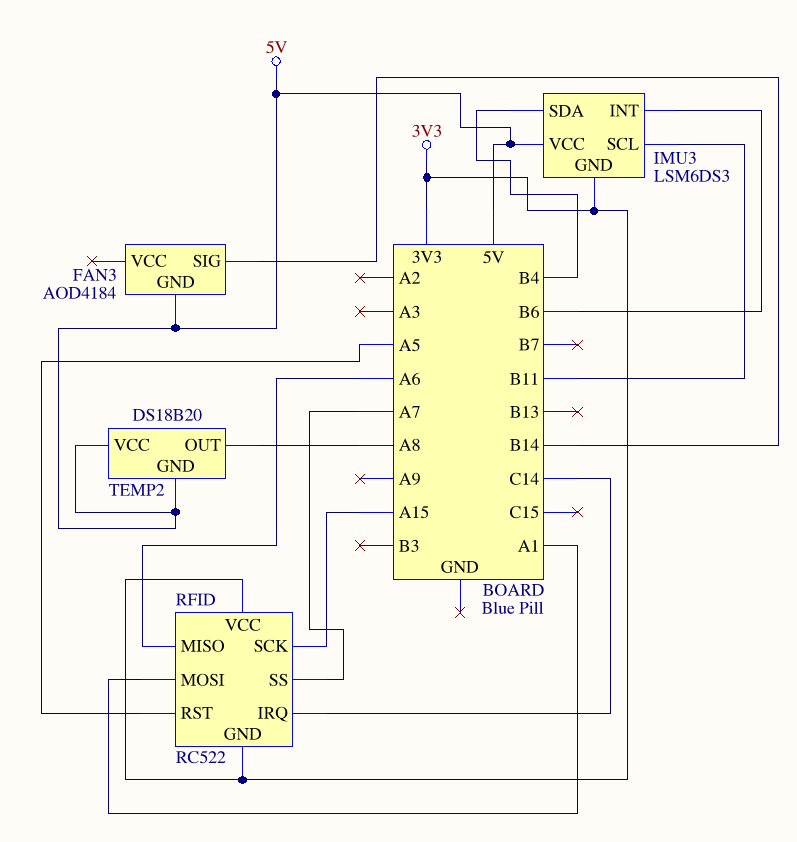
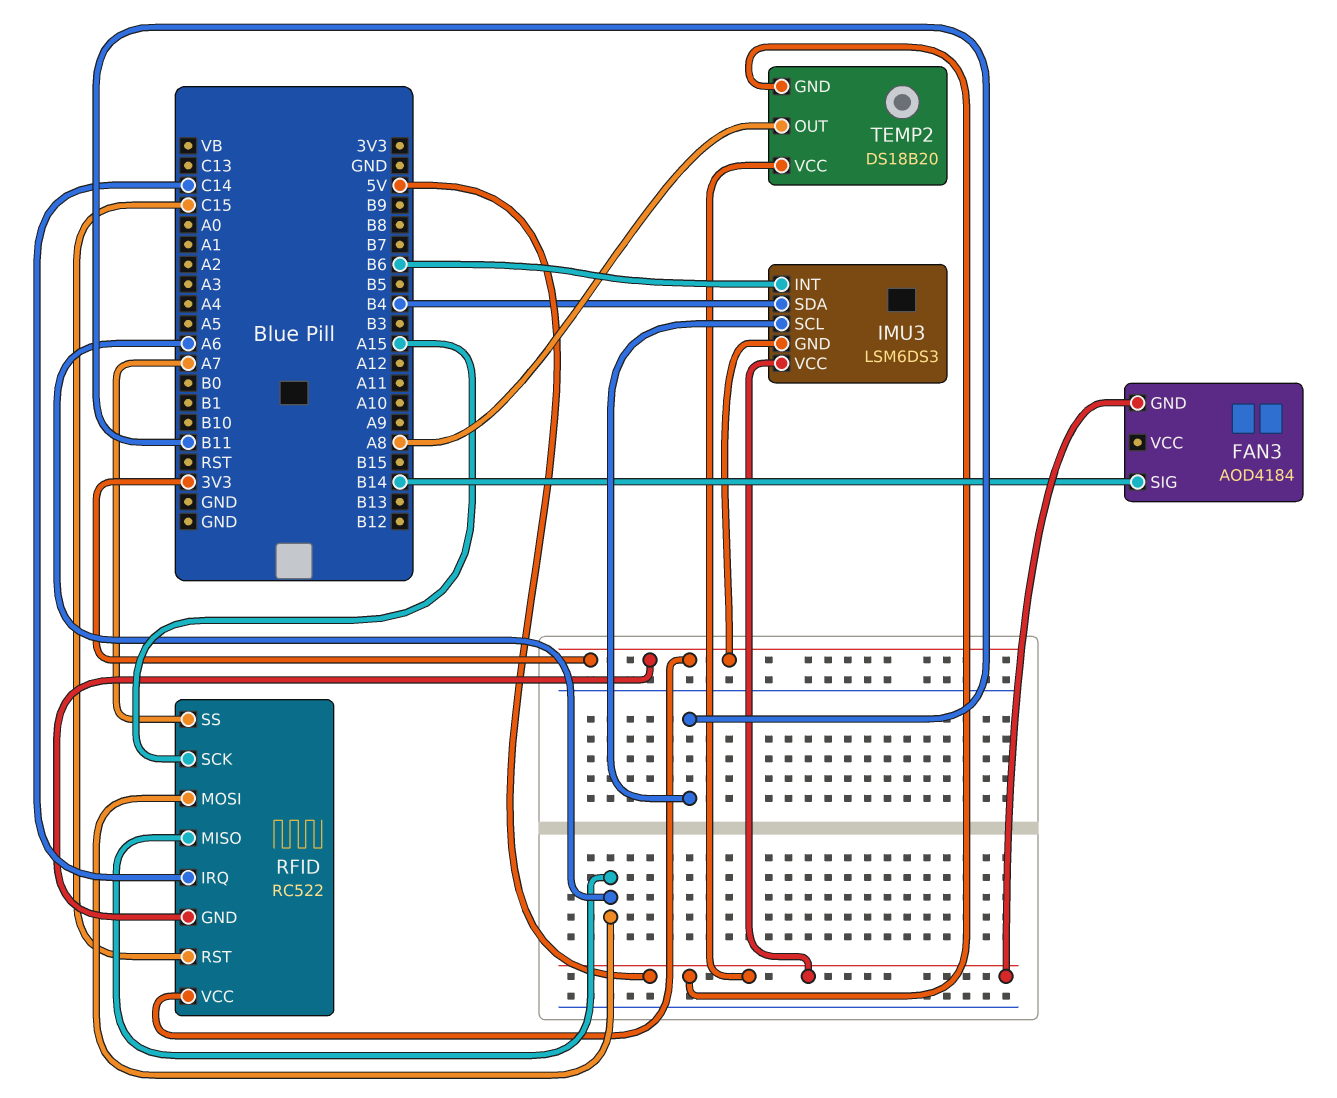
RFID pin MOSI: A1 -> A6
RFID pin RST: A5 -> C15

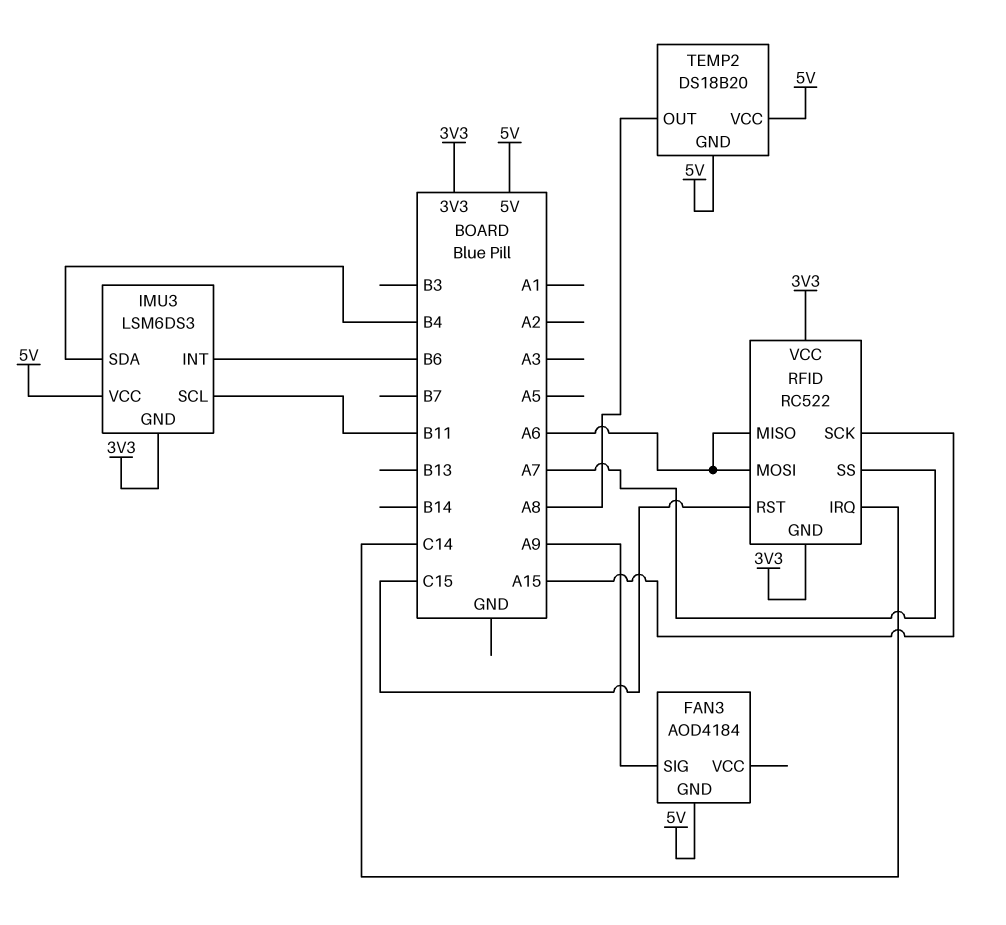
FAN3 pin SIG: B14 -> A9

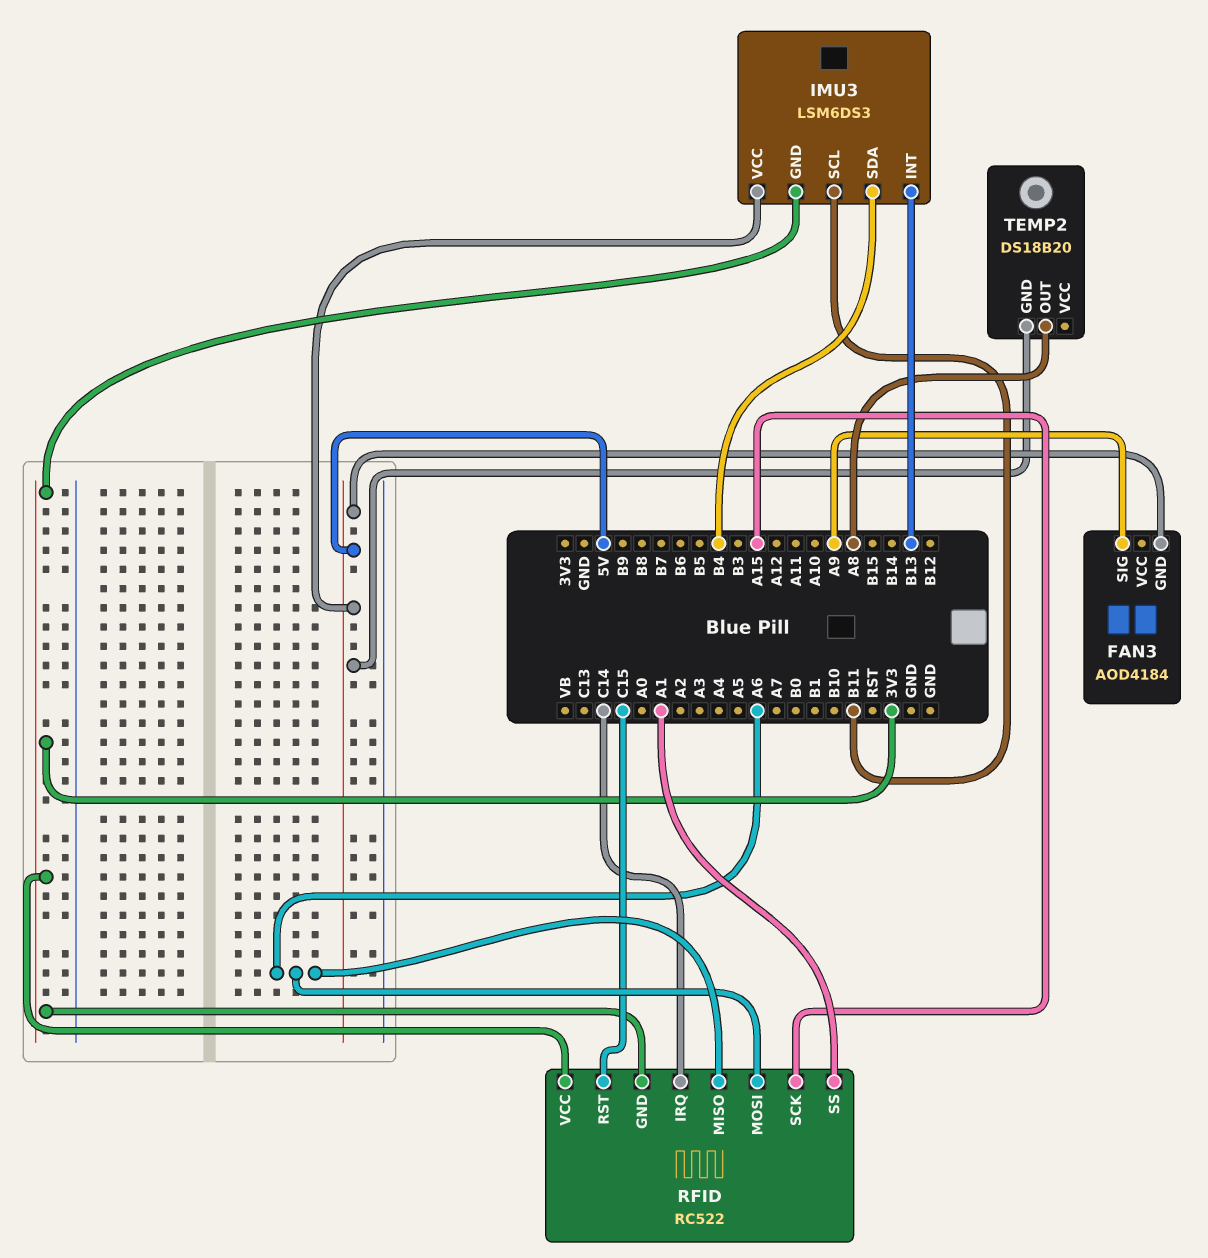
IMU3 pin INT: B6 -> B13
RFID pin SS: A7 -> A1
TEMP2 pin VCC: 5V -> none

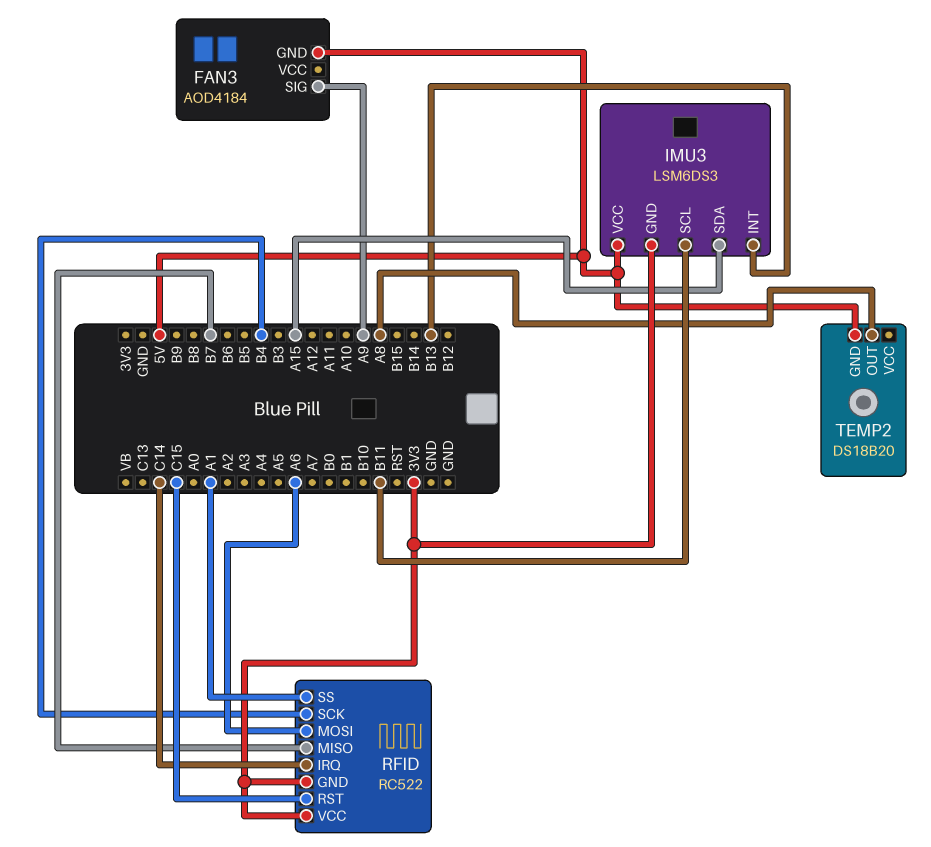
IMU3 pin SDA: B4 -> A15
RFID pin MISO: A6 -> B7
RFID pin SCK: A15 -> B4

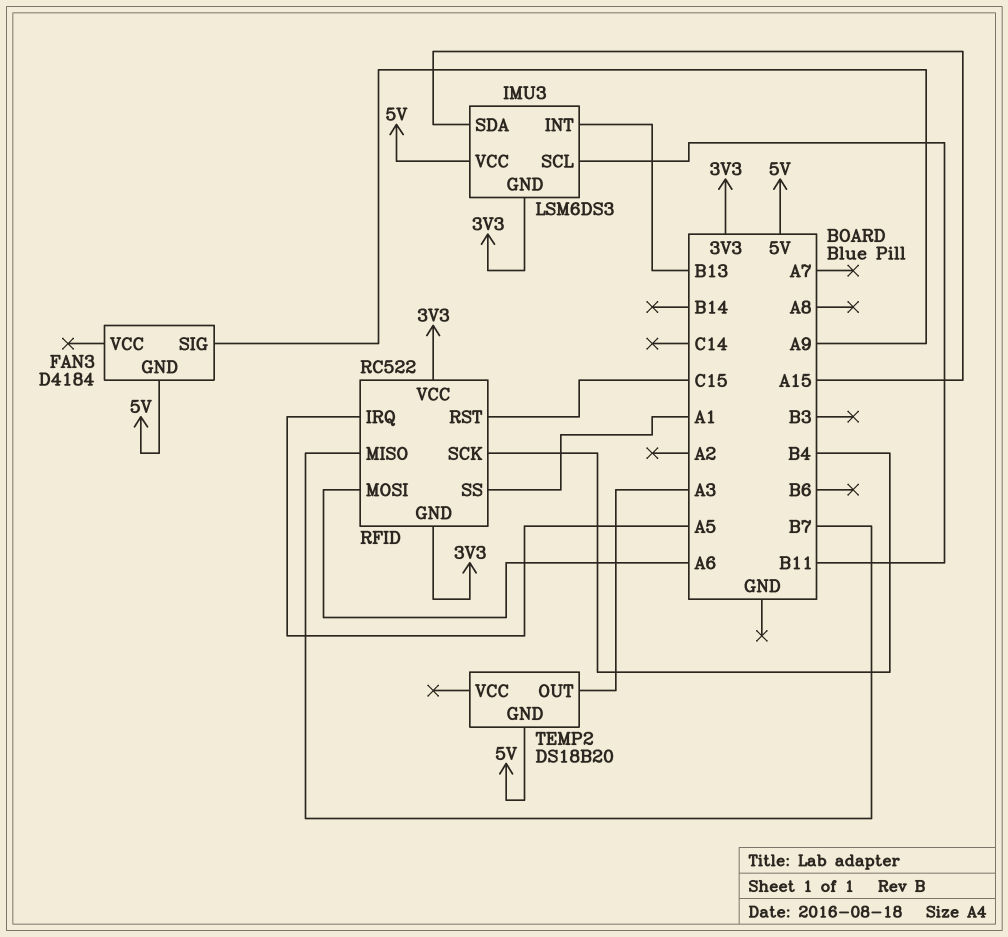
FAN3: AOD4184 -> D4184
RFID pin IRQ: C14 -> A5
TEMP2 pin OUT: A8 -> A3

